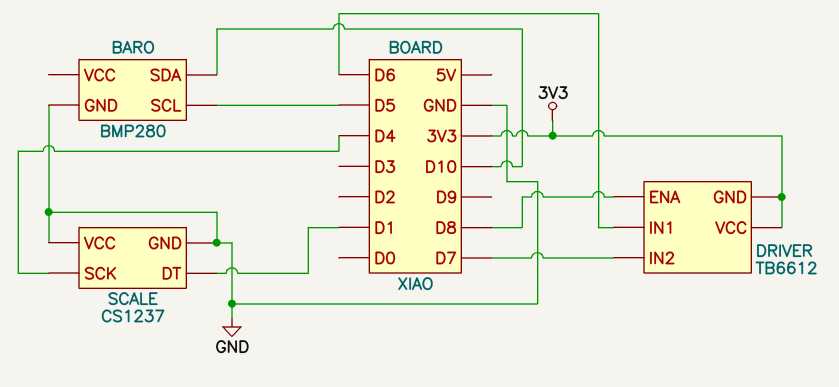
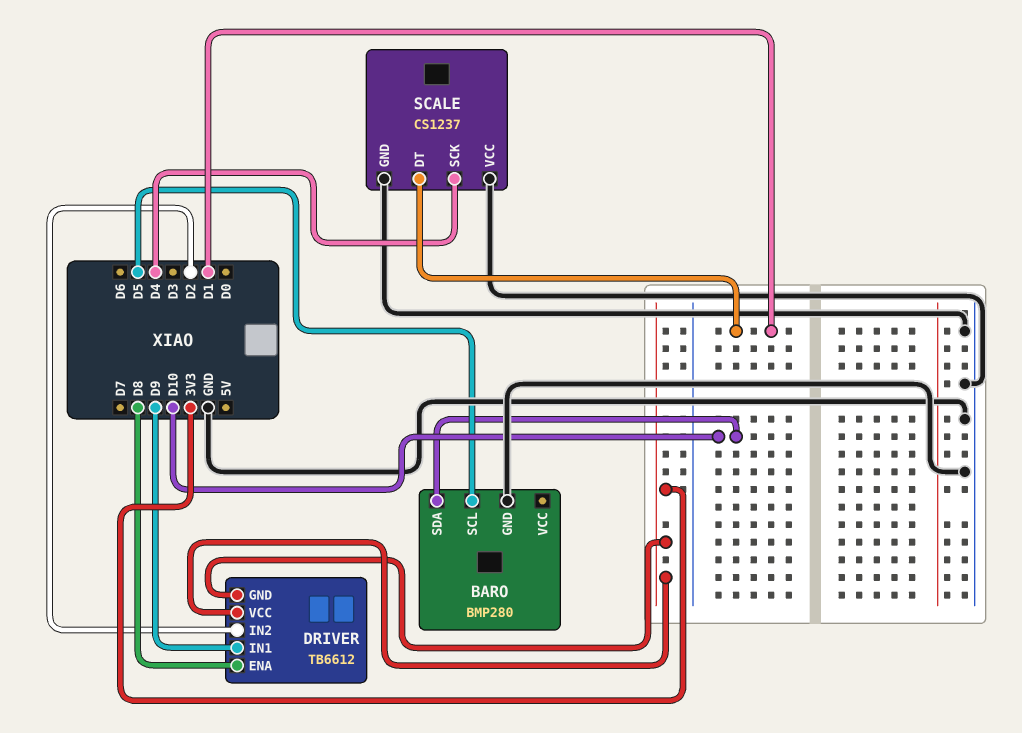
DRIVER pin IN1: D6 -> D9
DRIVER pin IN2: D7 -> D2

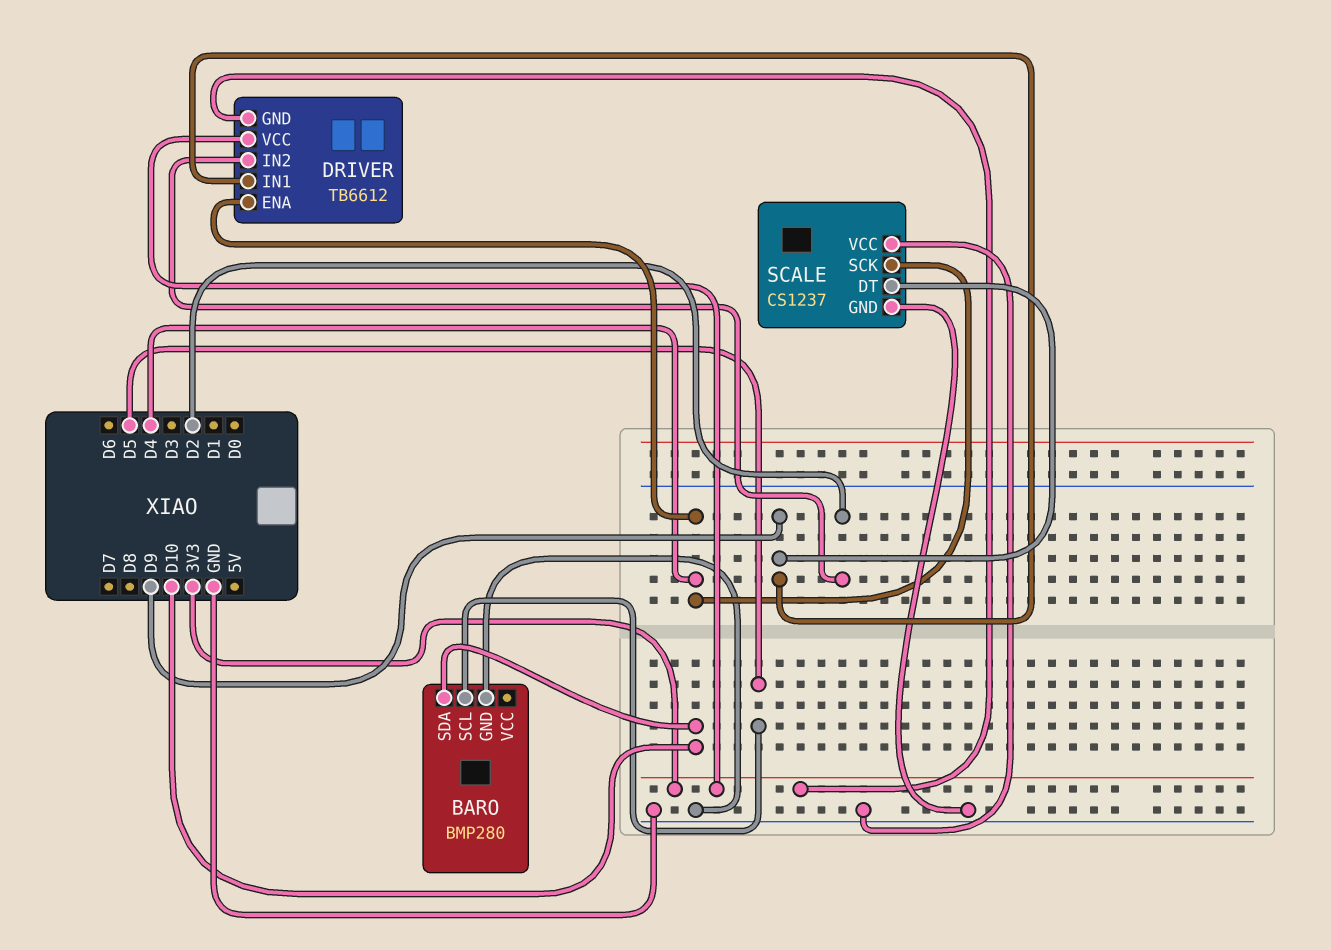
DRIVER pin ENA: D8 -> D4
SCALE pin DT: D1 -> D9

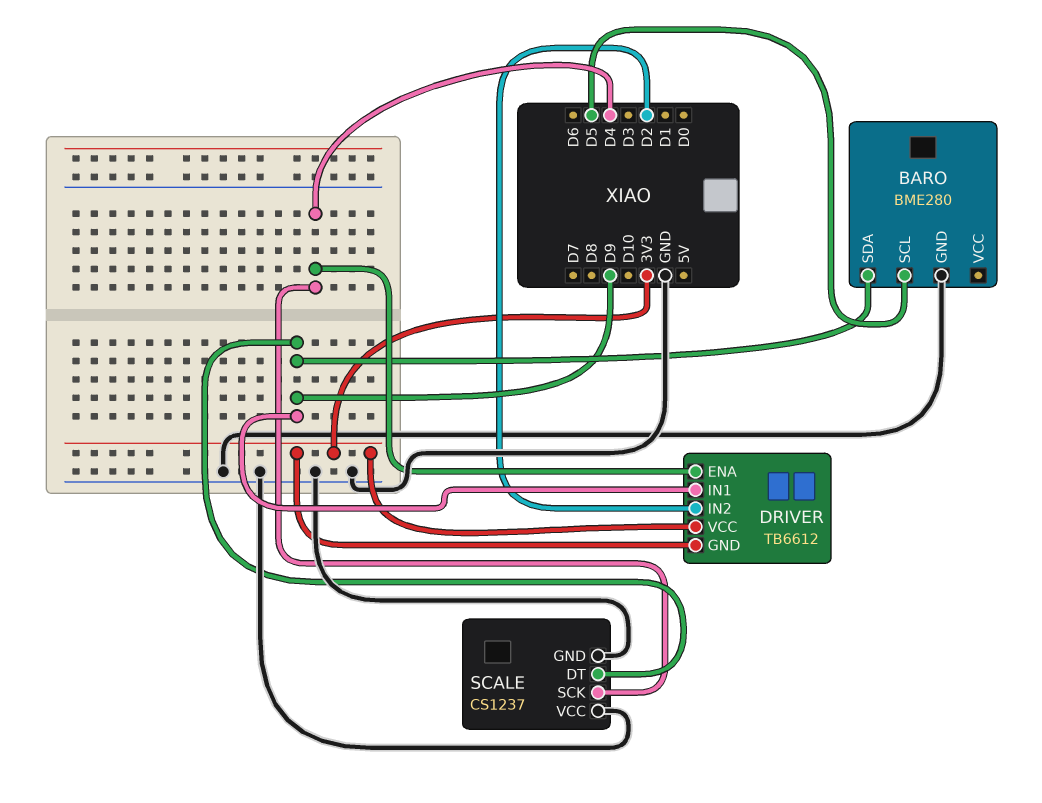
BARO: BMP280 -> BME280
BARO pin SDA: D10 -> D9

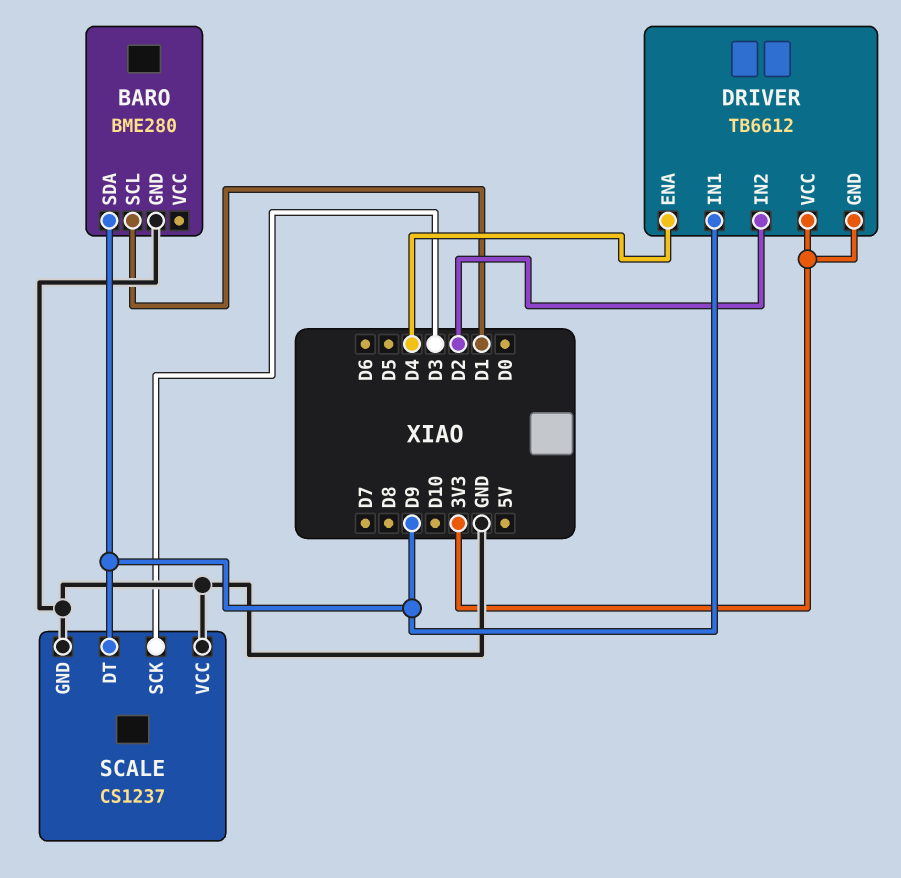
BARO pin SCL: D5 -> D1
SCALE pin SCK: D4 -> D3

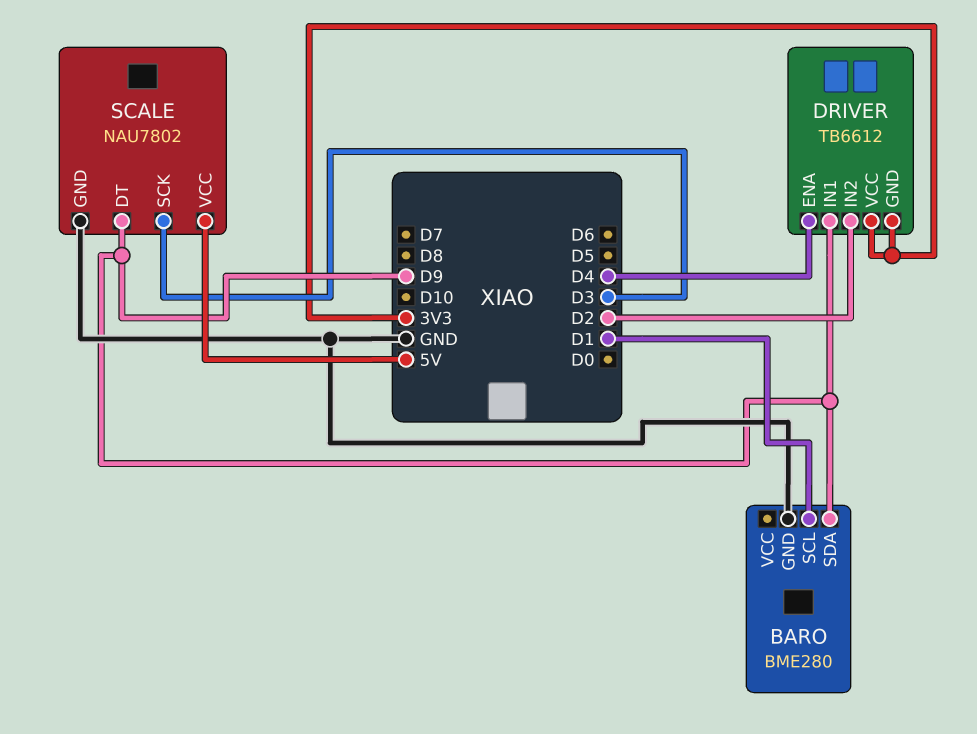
SCALE: CS1237 -> NAU7802
SCALE pin VCC: GND -> 5V

